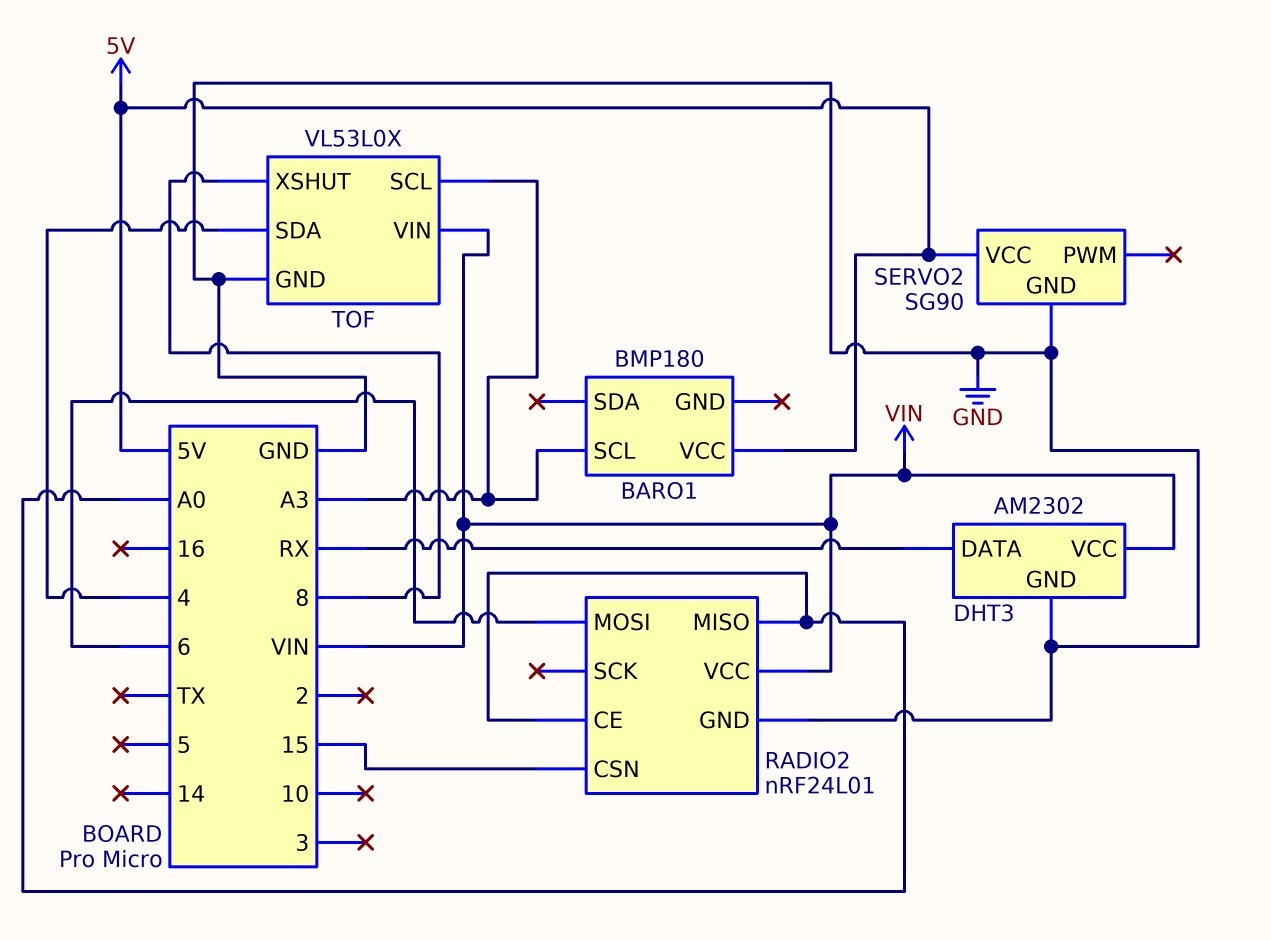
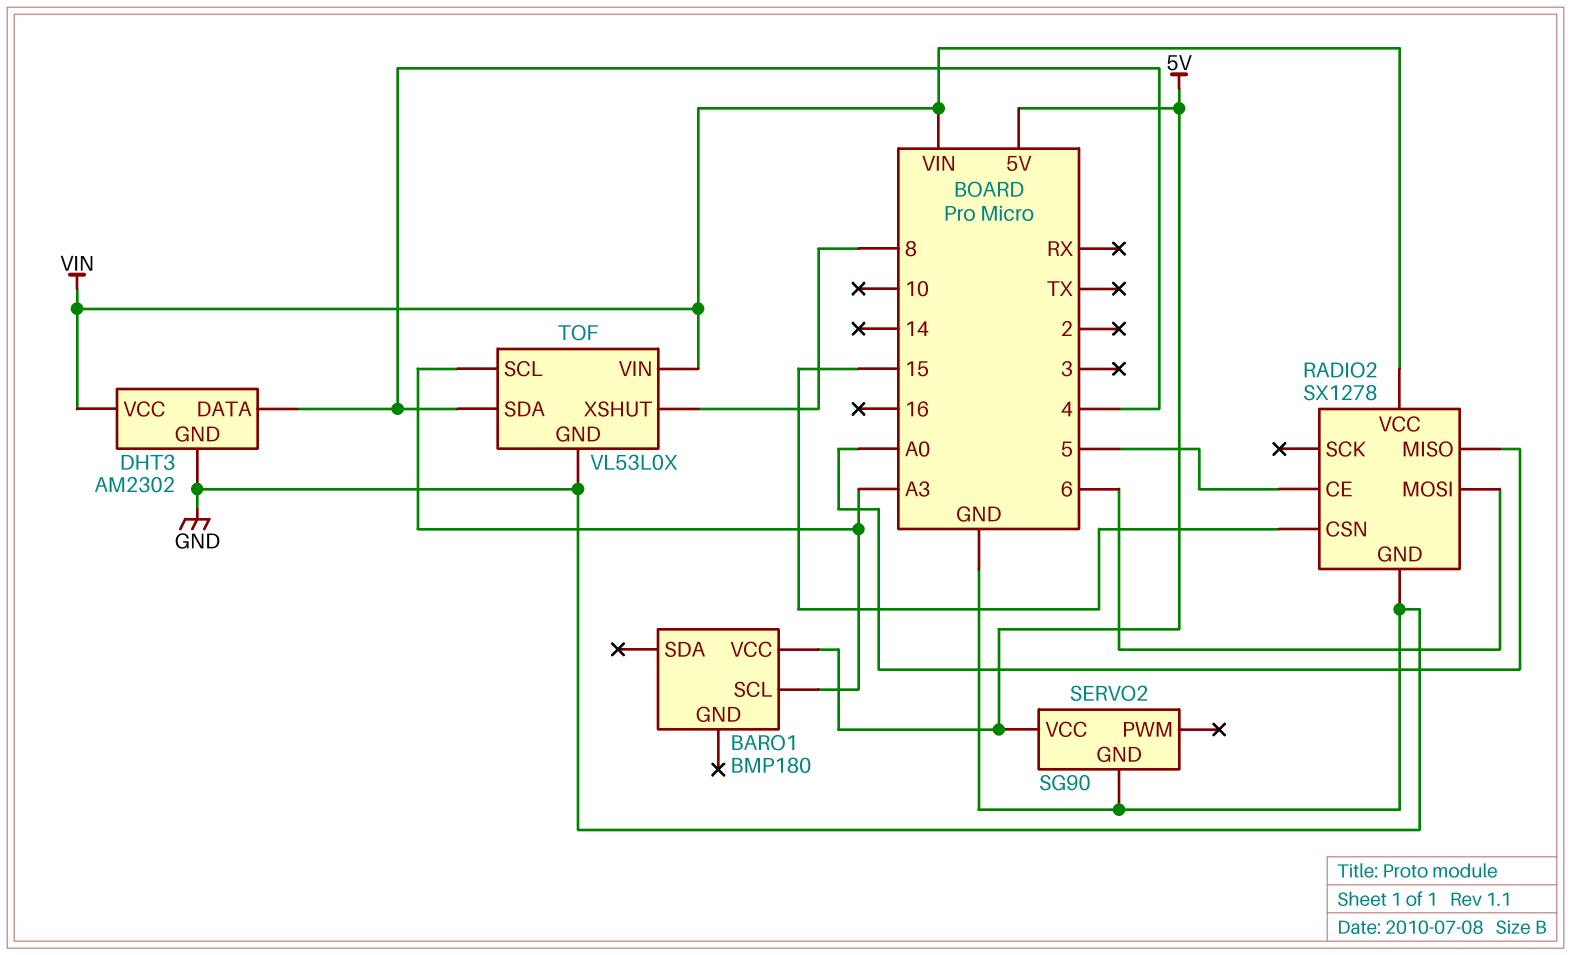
DHT3 pin DATA: RX -> 4
RADIO2: nRF24L01 -> SX1278
RADIO2 pin CE: A0 -> 5

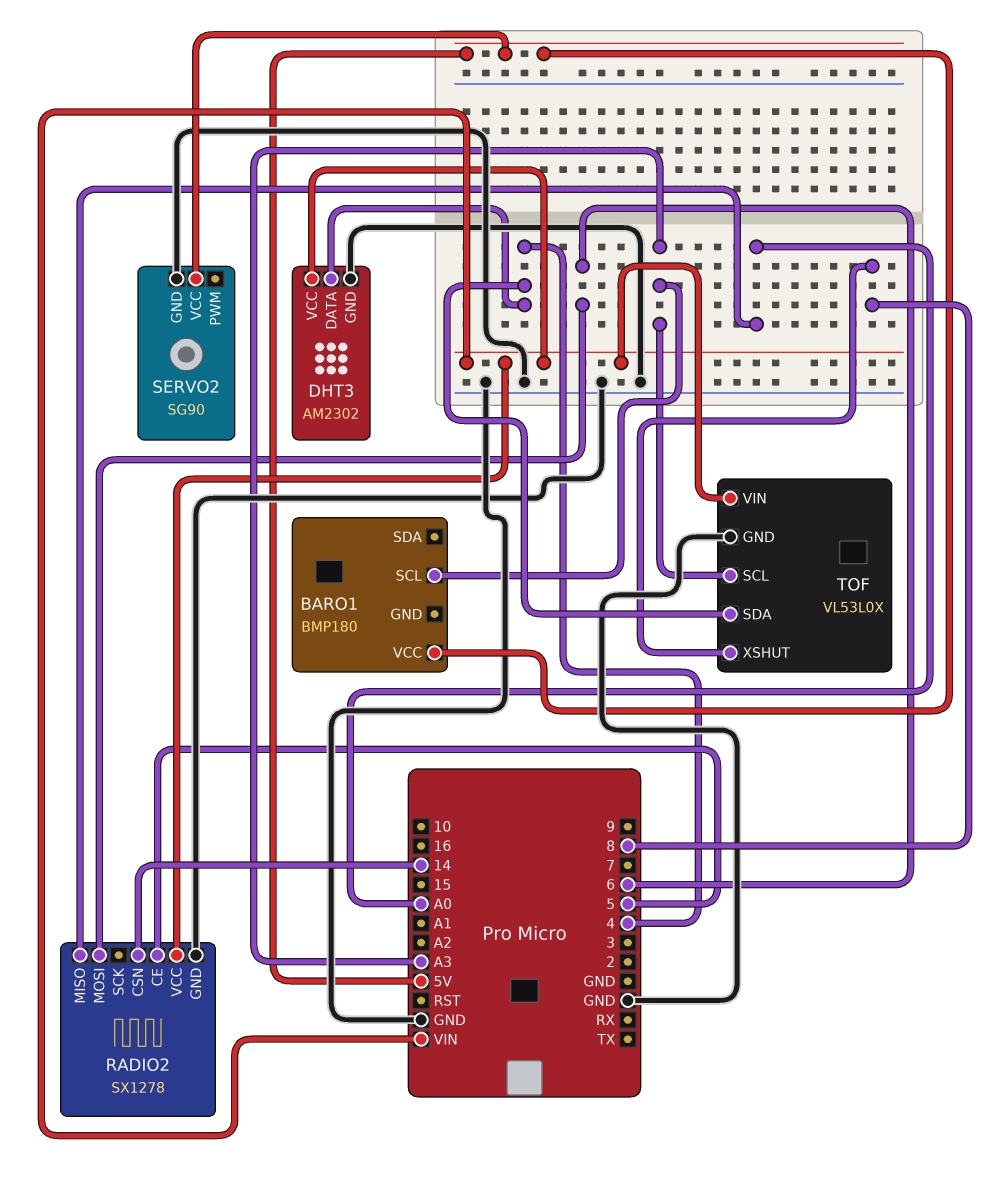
RADIO2 pin CSN: 15 -> 14

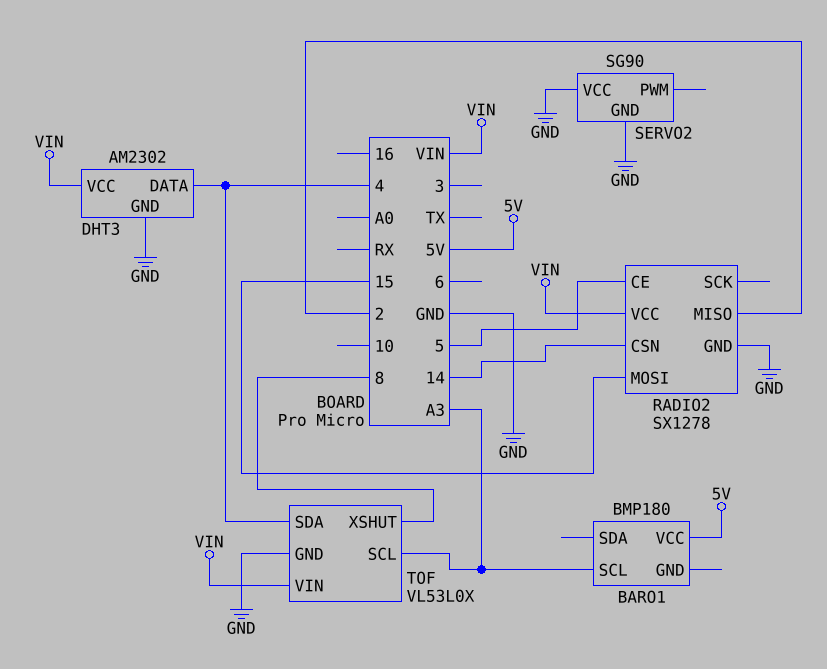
RADIO2 pin MISO: A0 -> 2
RADIO2 pin MOSI: 6 -> 15
SERVO2 pin VCC: 5V -> GND

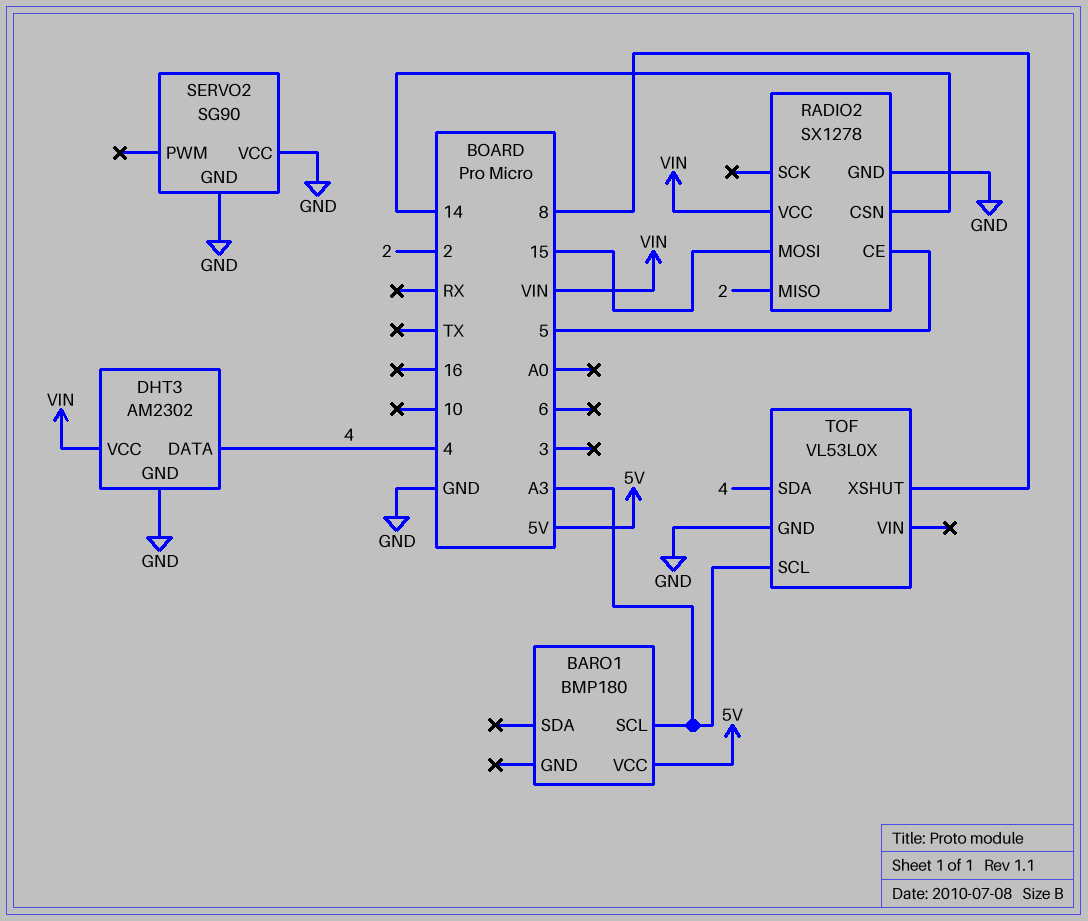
TOF pin VIN: VIN -> none

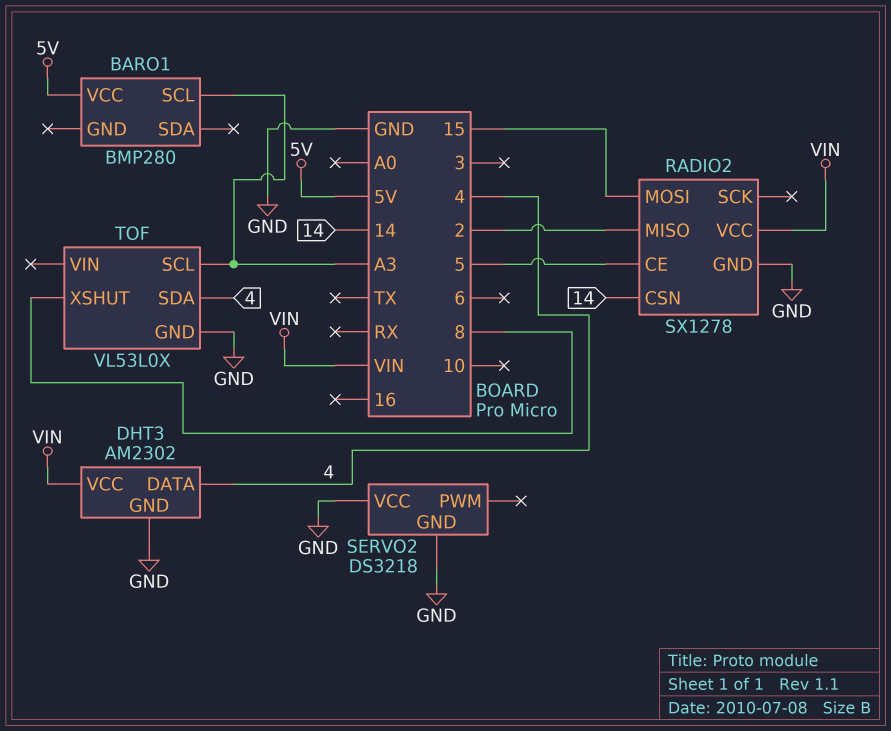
BARO1: BMP180 -> BMP280
SERVO2: SG90 -> DS3218

